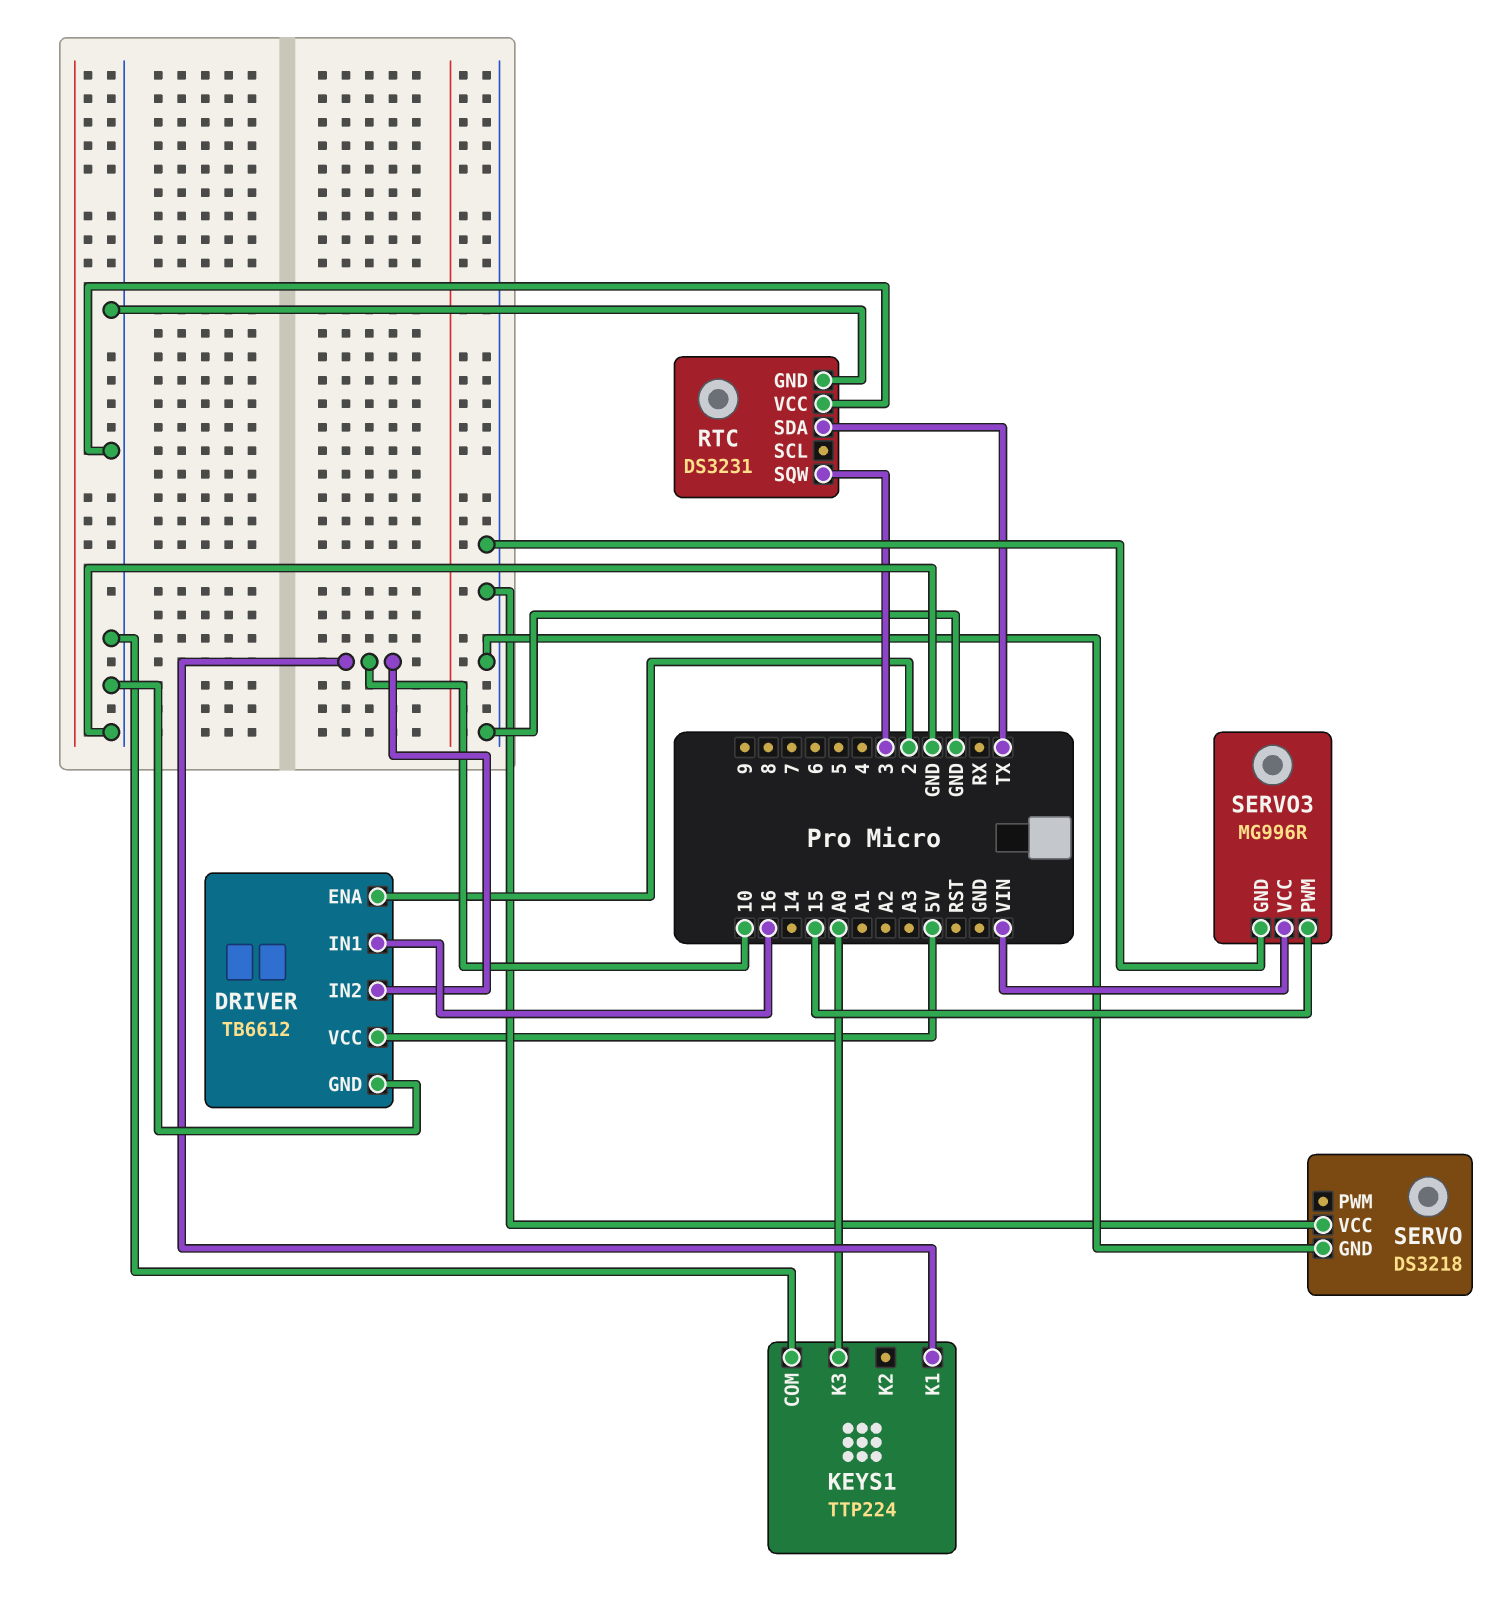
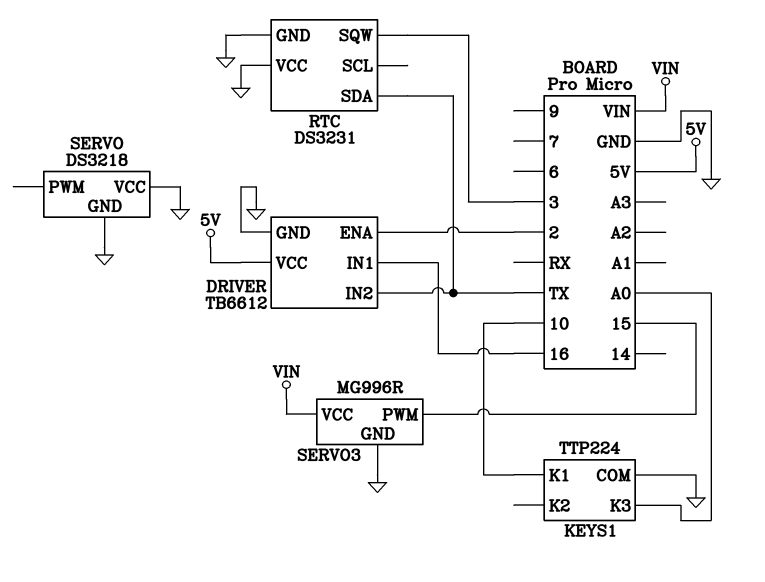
DRIVER pin IN2: 10 -> TX

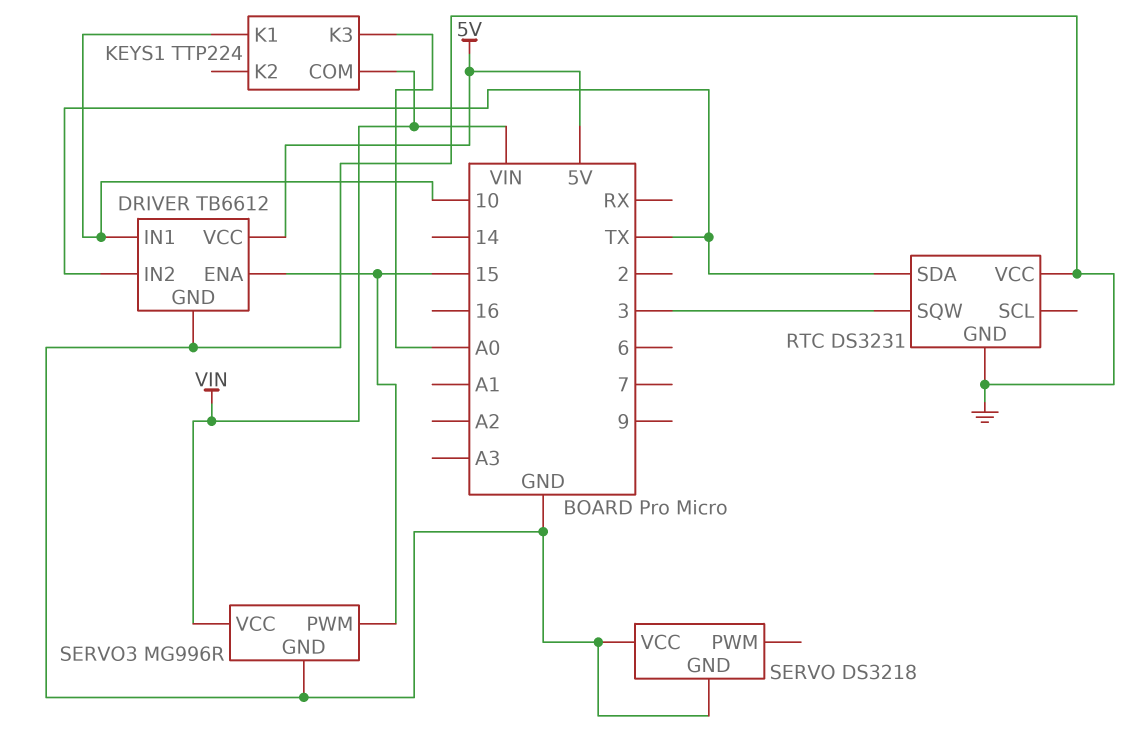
DRIVER pin ENA: 2 -> 15
DRIVER pin IN1: 16 -> 10
KEYS1 pin COM: GND -> VIN

